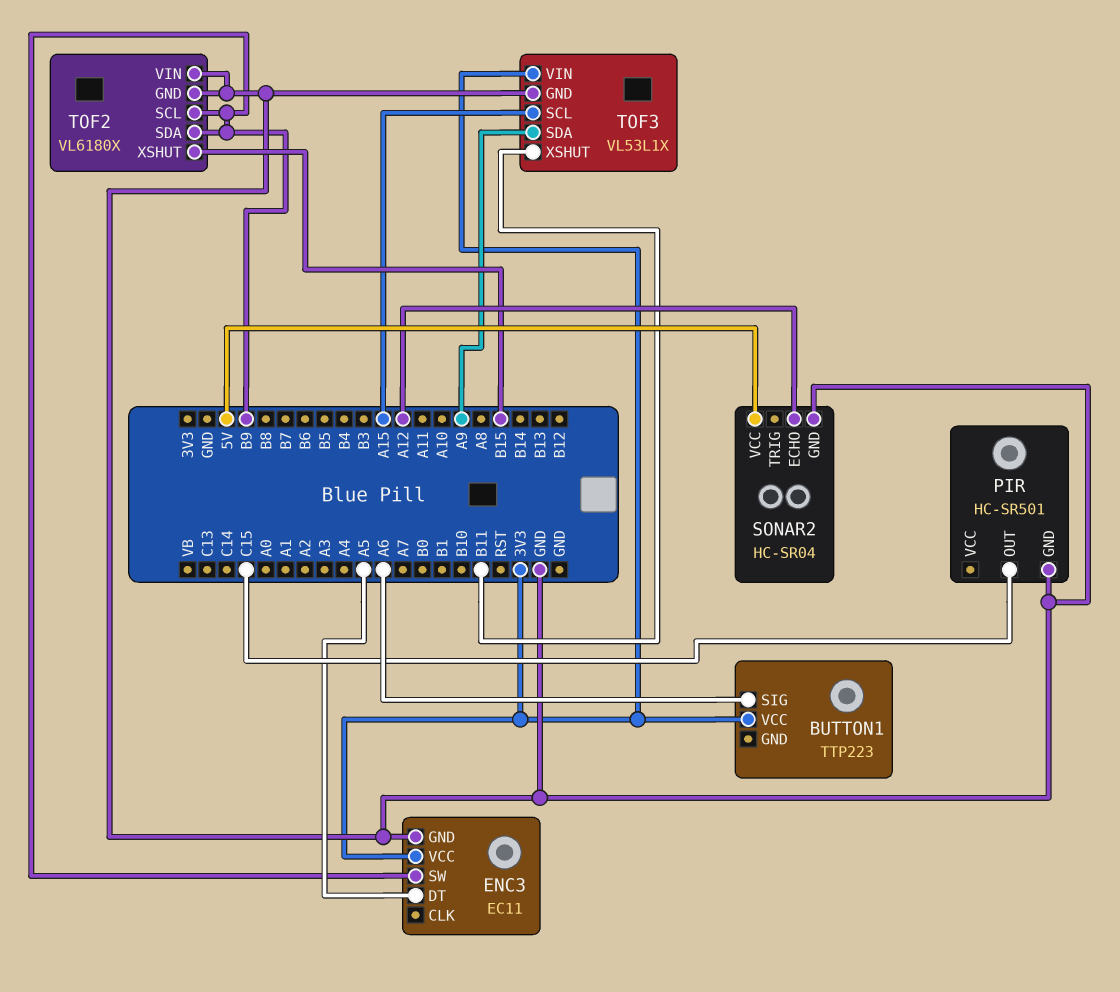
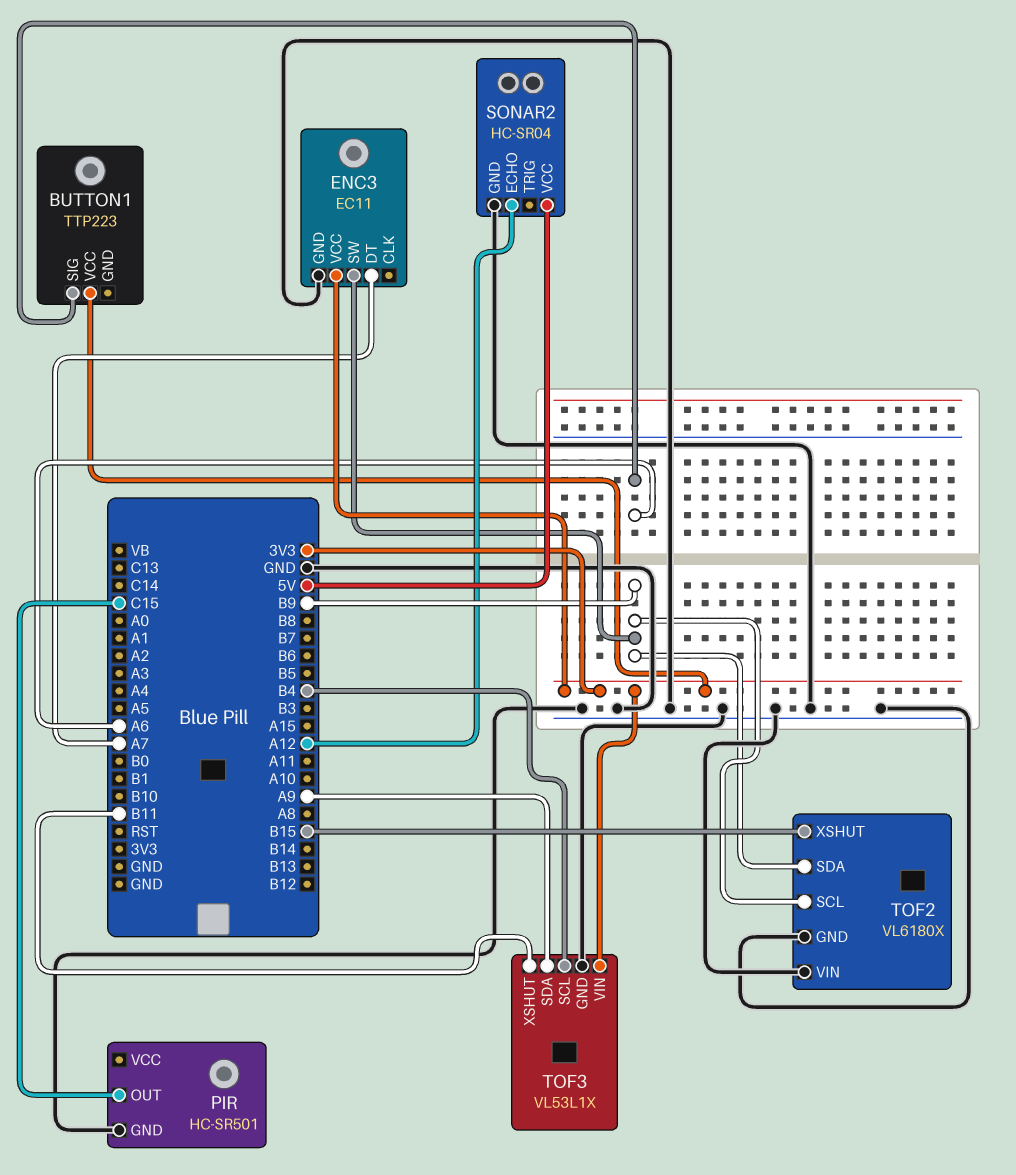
ENC3 pin DT: A5 -> A7
TOF3 pin SCL: A15 -> B4

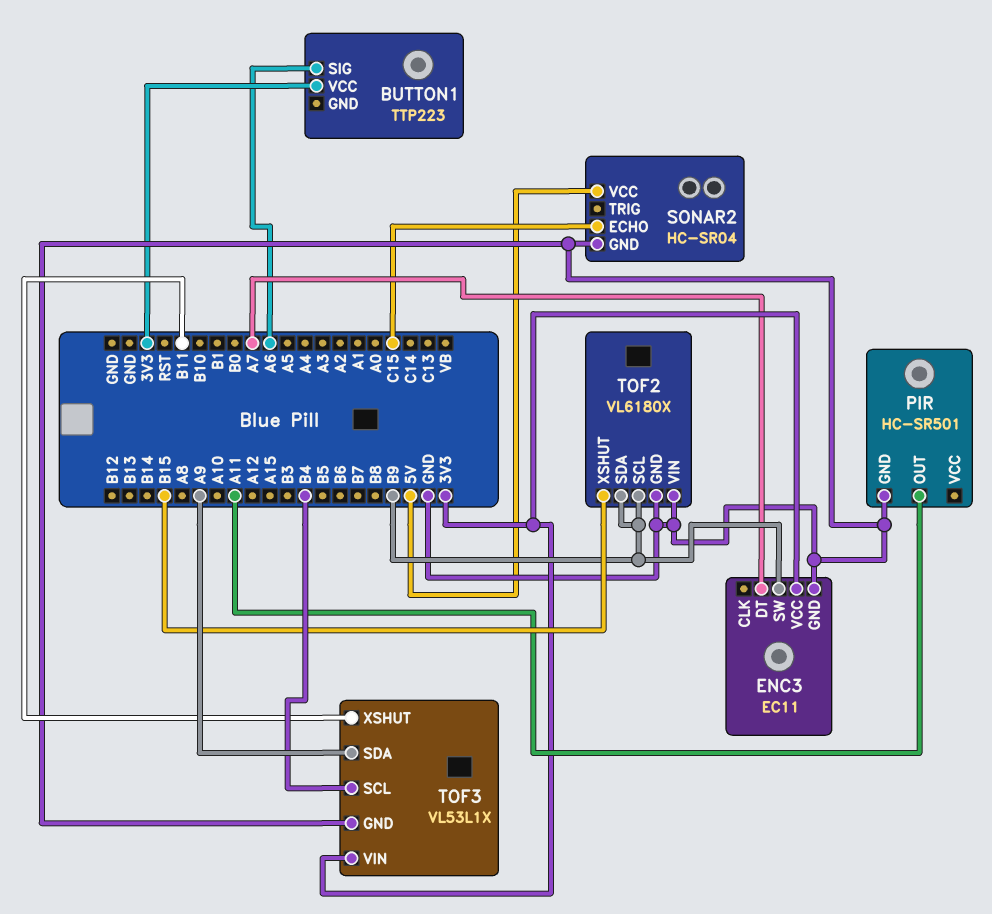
PIR pin OUT: C15 -> A11
SONAR2 pin ECHO: A12 -> C15

